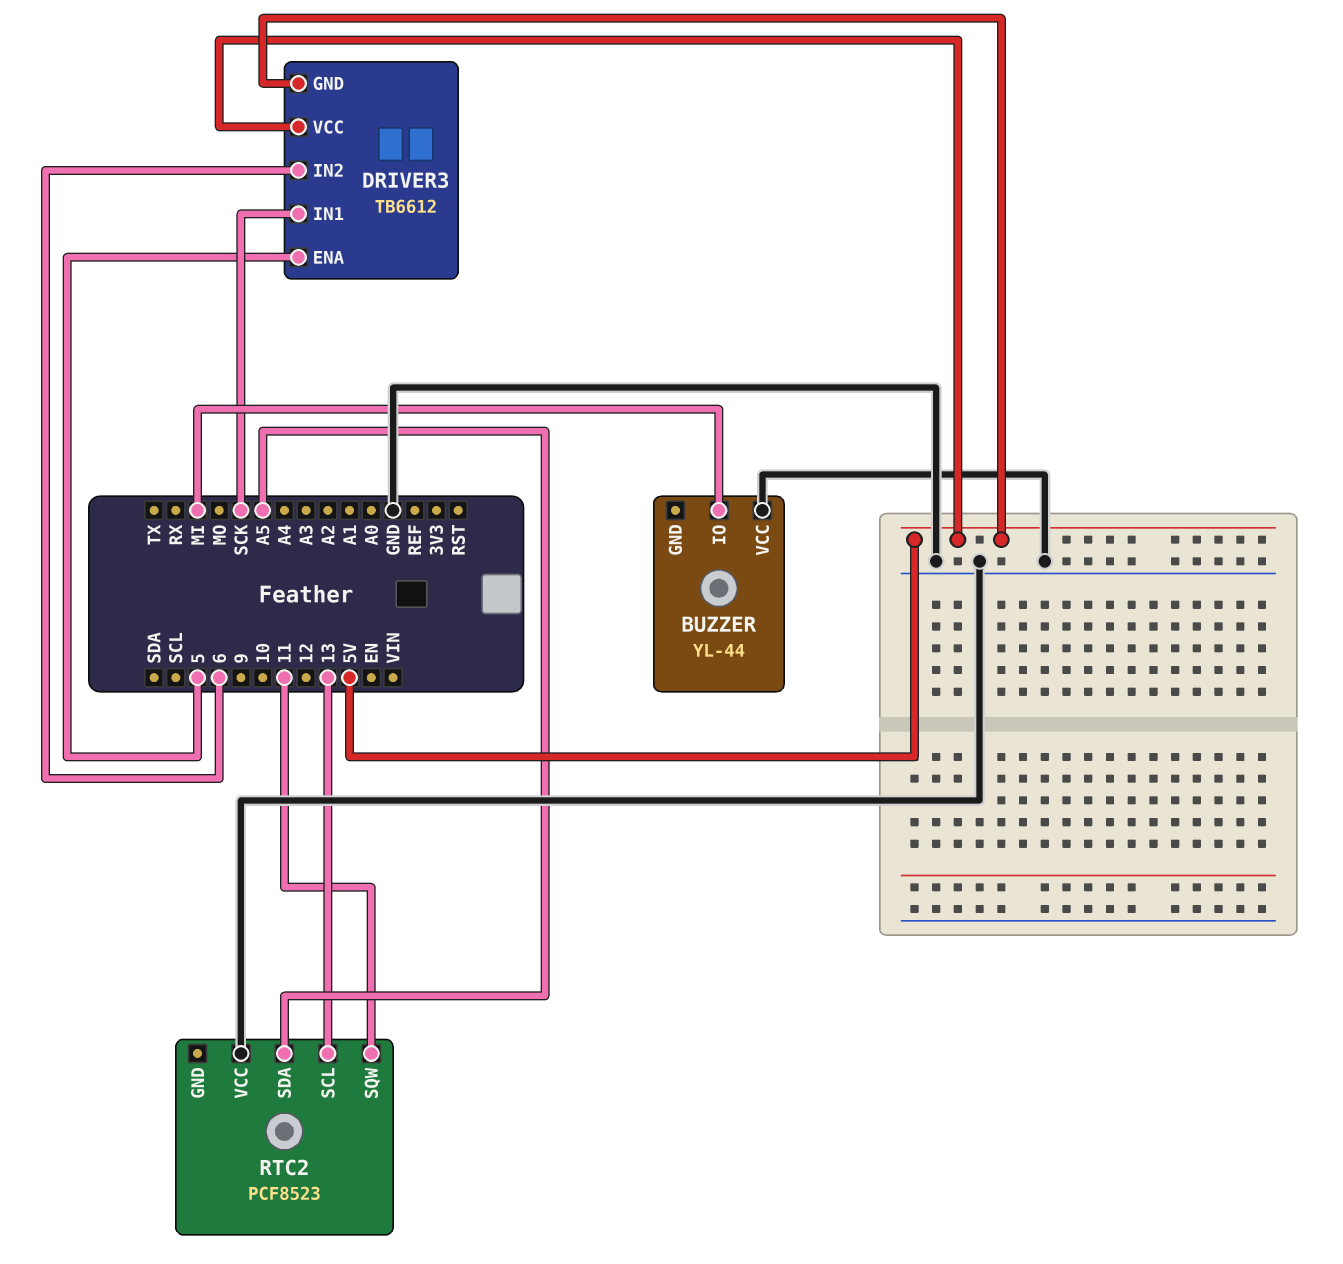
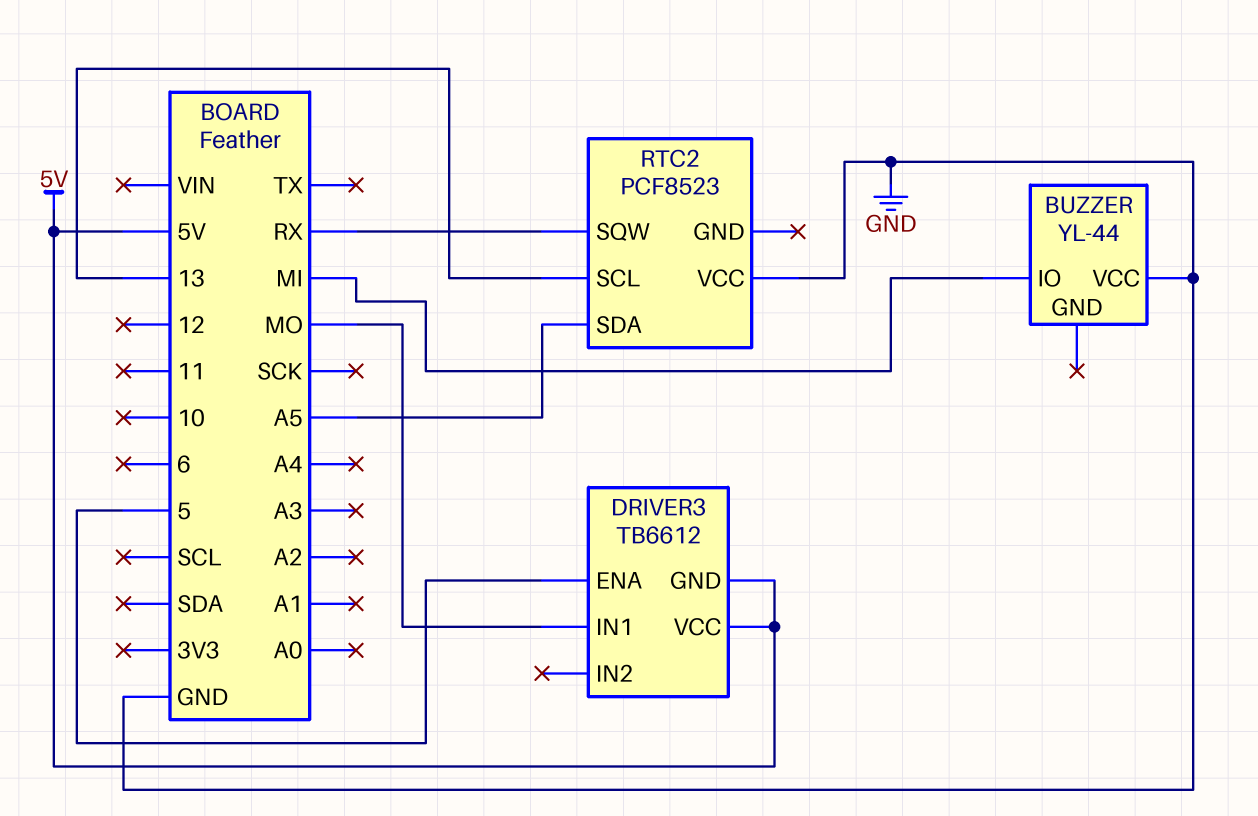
DRIVER3 pin IN1: SCK -> MO
DRIVER3 pin IN2: 6 -> none
RTC2 pin SQW: 11 -> RX

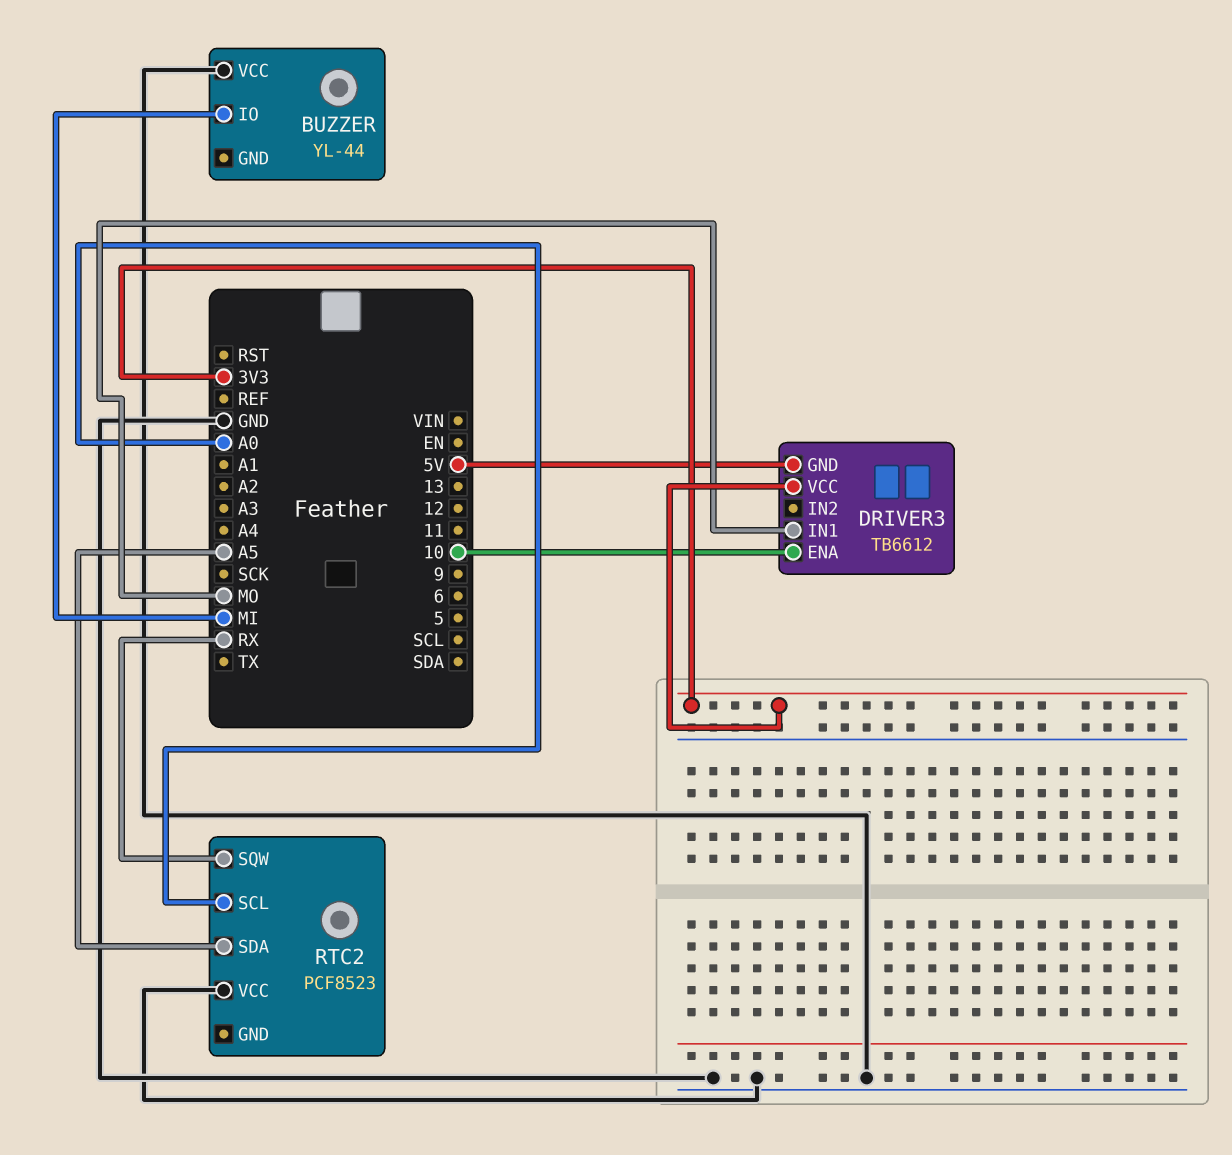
DRIVER3 pin ENA: 5 -> 10
DRIVER3 pin VCC: 5V -> 3V3
RTC2 pin SCL: 13 -> A0

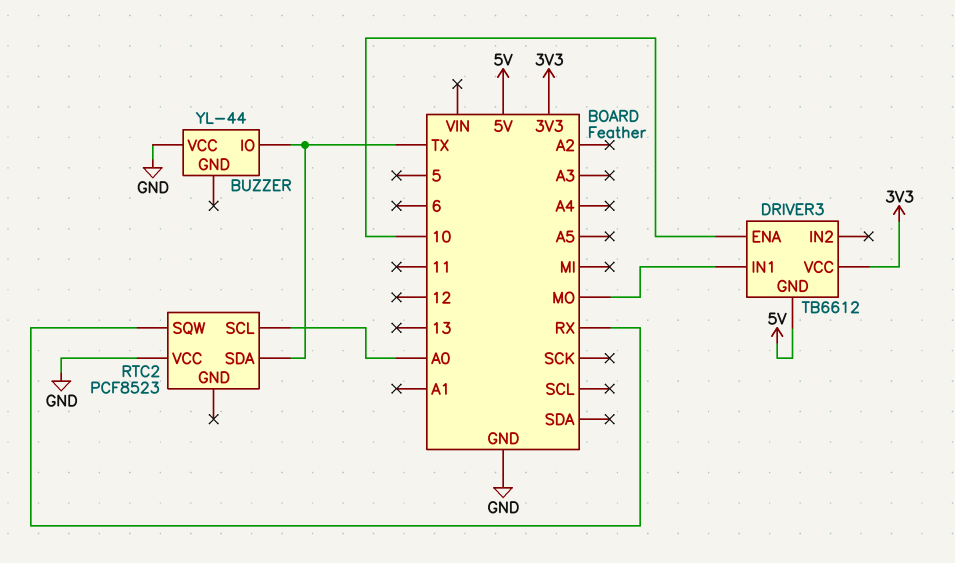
BUZZER pin IO: MI -> TX
RTC2 pin SDA: A5 -> TX

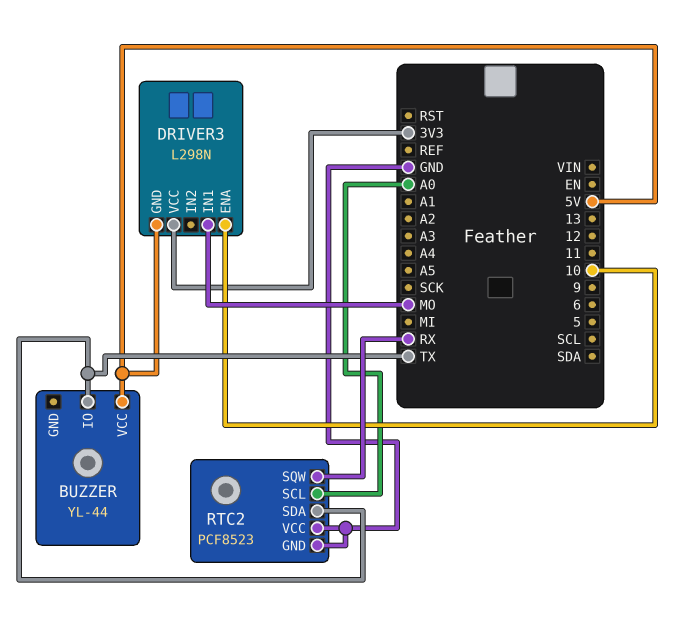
BUZZER pin VCC: GND -> 5V
DRIVER3: TB6612 -> L298N
RTC2 pin GND: none -> GND

